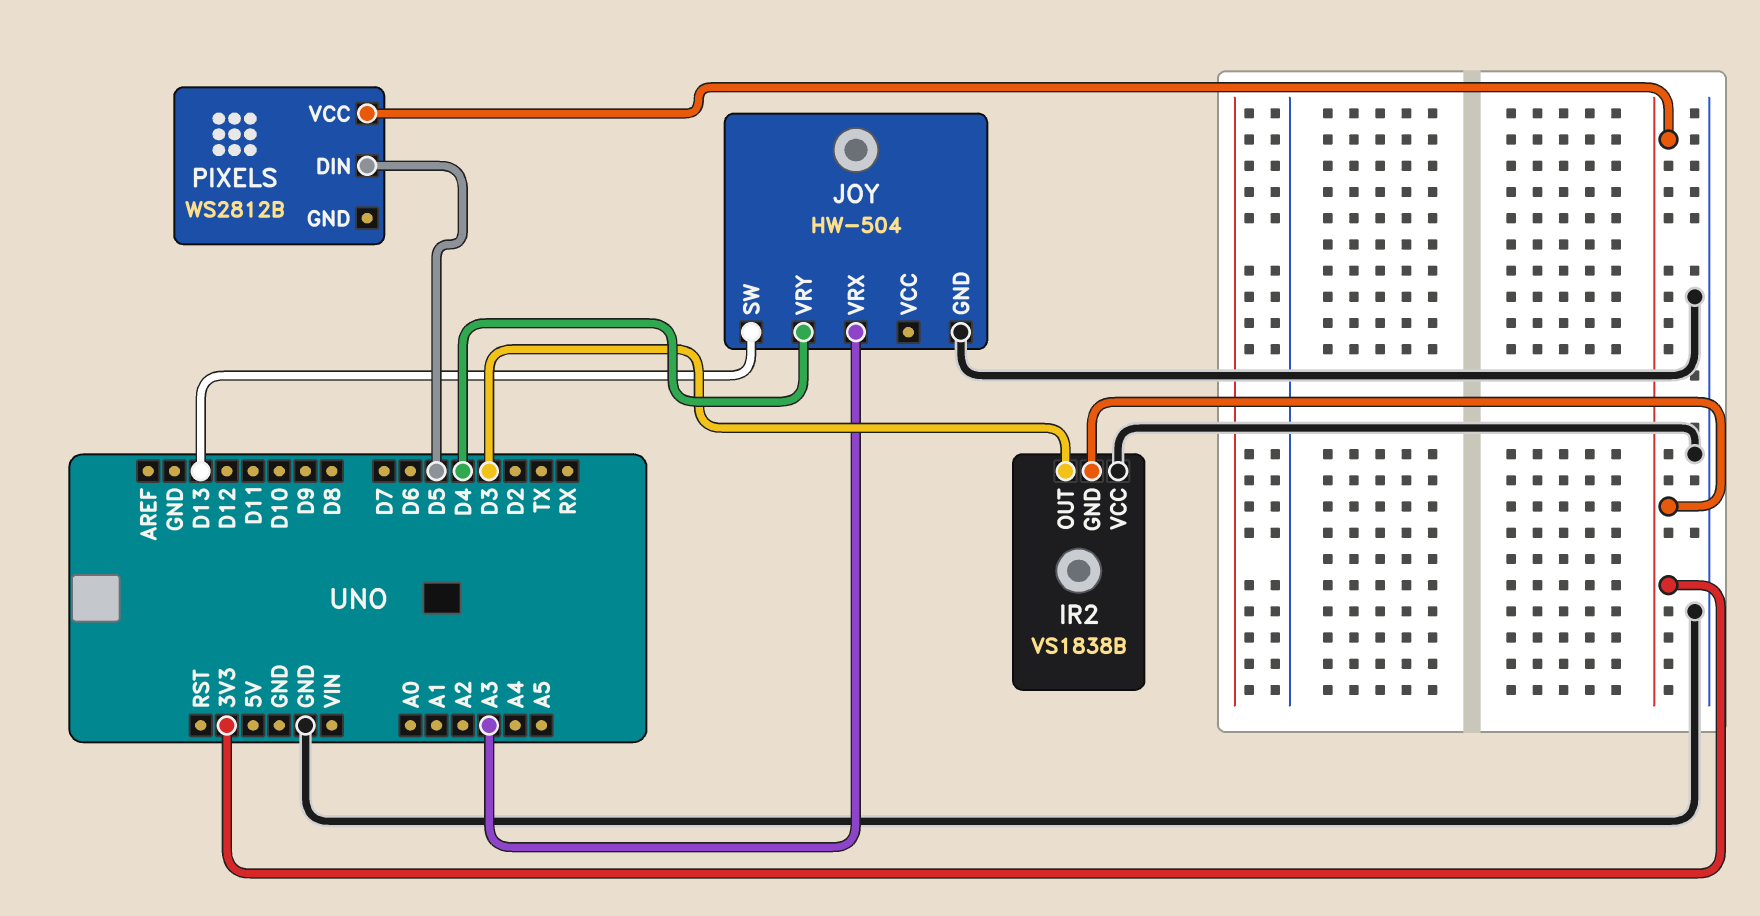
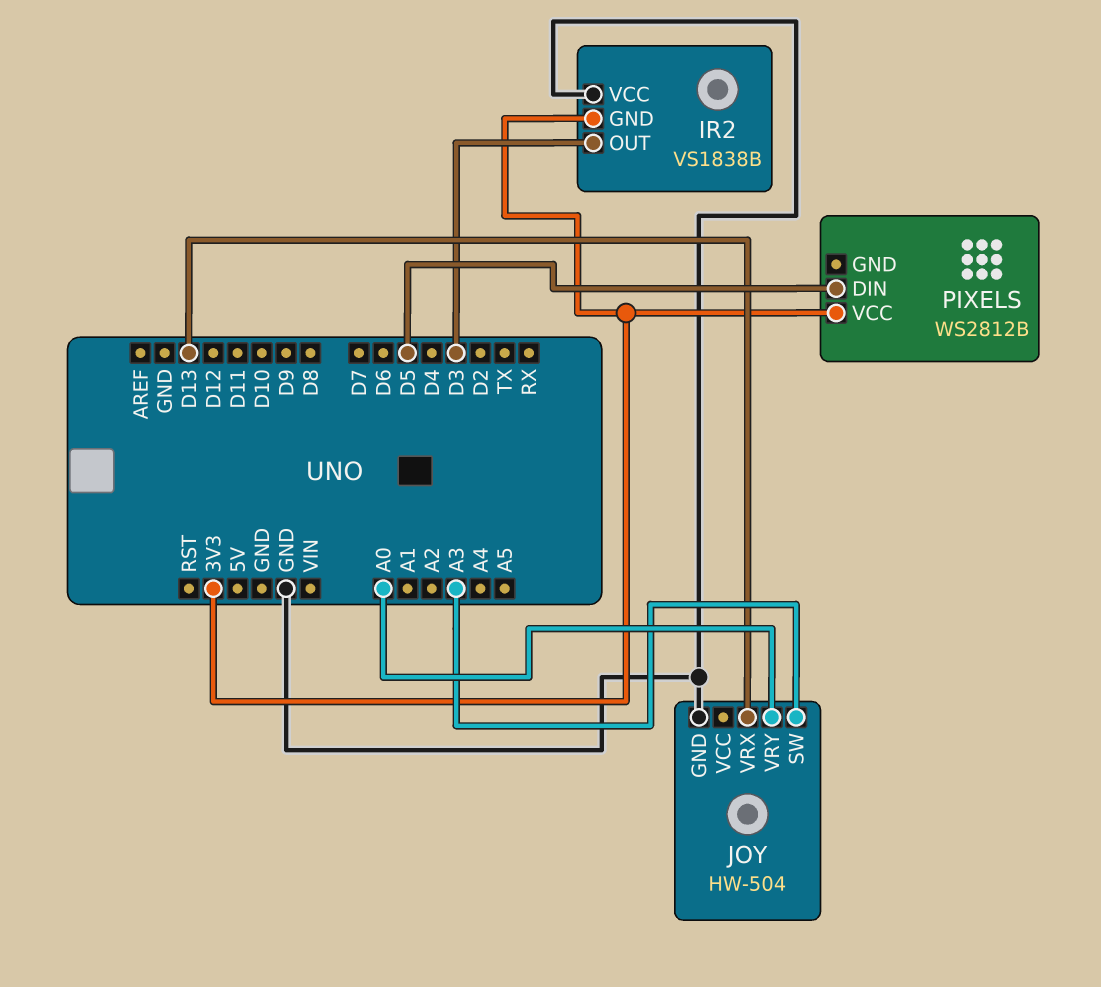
JOY pin SW: D13 -> A3
JOY pin VRX: A3 -> D13
JOY pin VRY: D4 -> A0

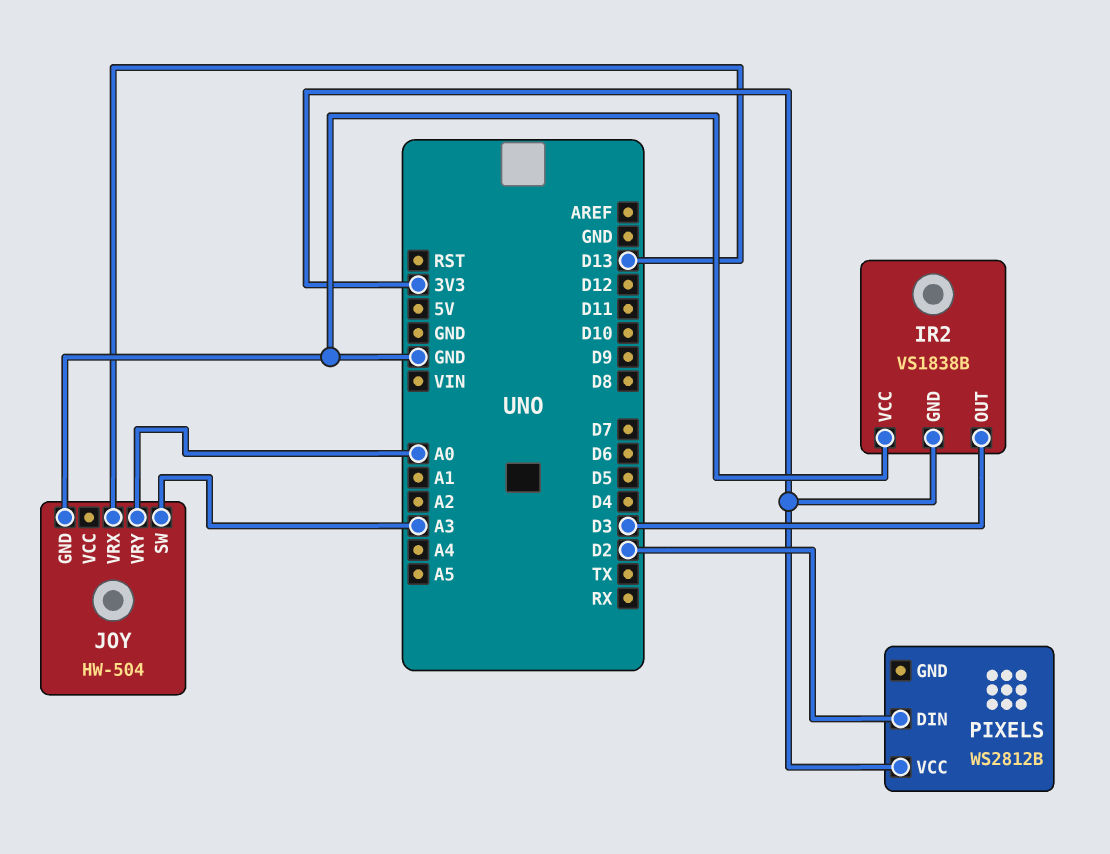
PIXELS pin DIN: D5 -> D2

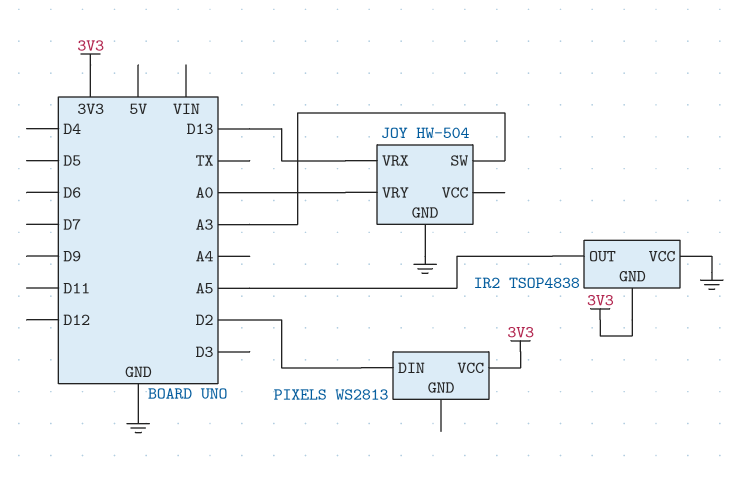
IR2: VS1838B -> TSOP4838
IR2 pin OUT: D3 -> A5
PIXELS: WS2812B -> WS2813

